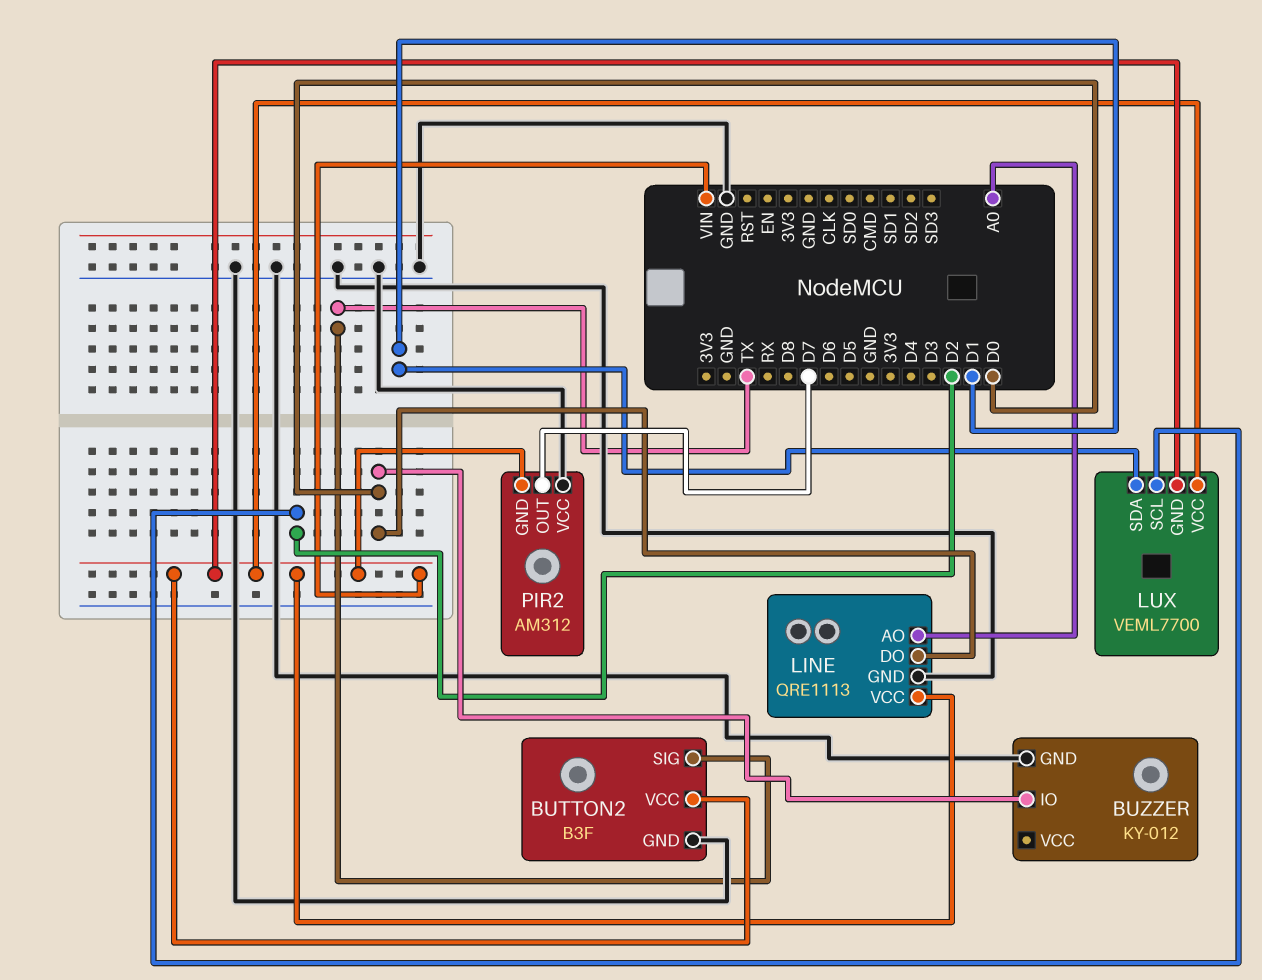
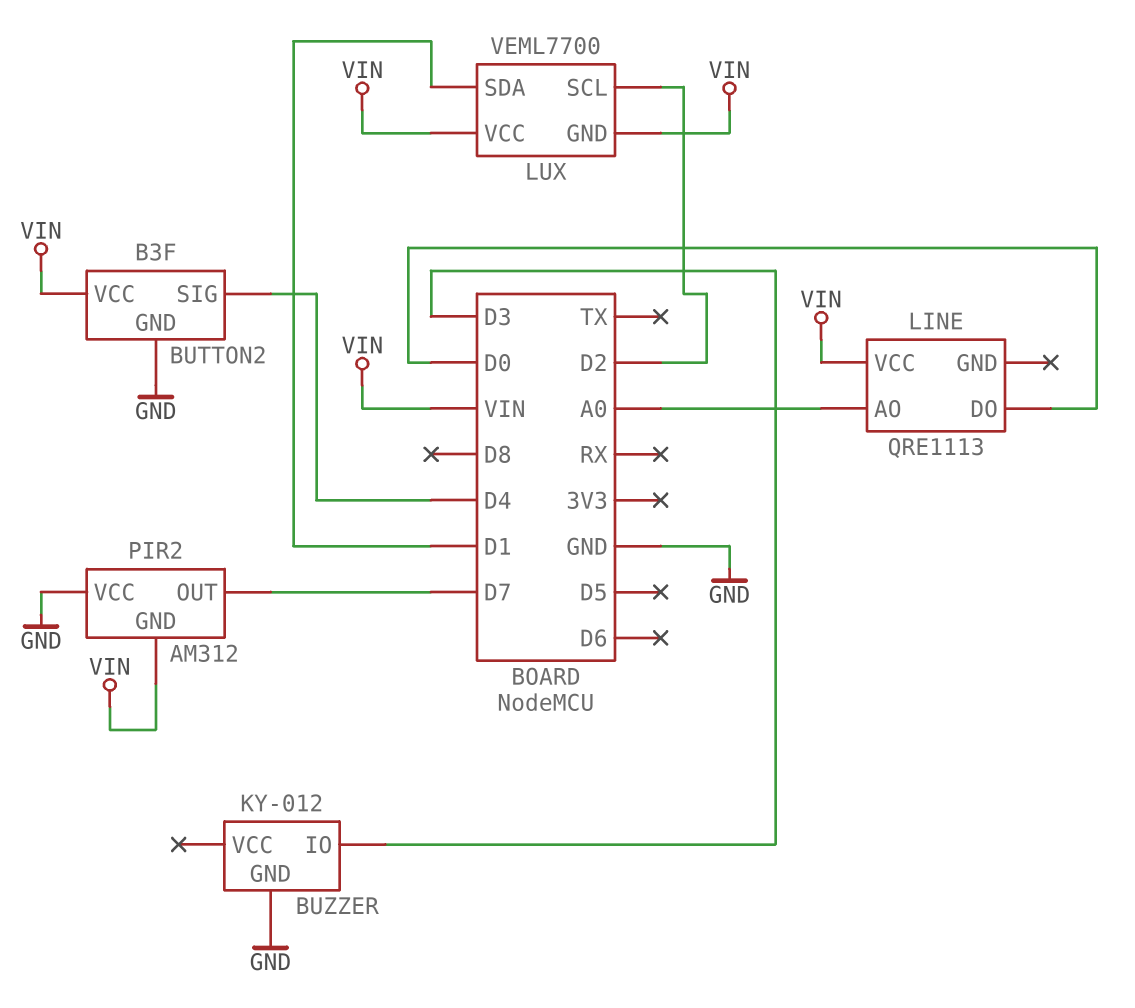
BUTTON2 pin SIG: TX -> D4
BUZZER pin IO: D0 -> D3
LINE pin GND: GND -> none

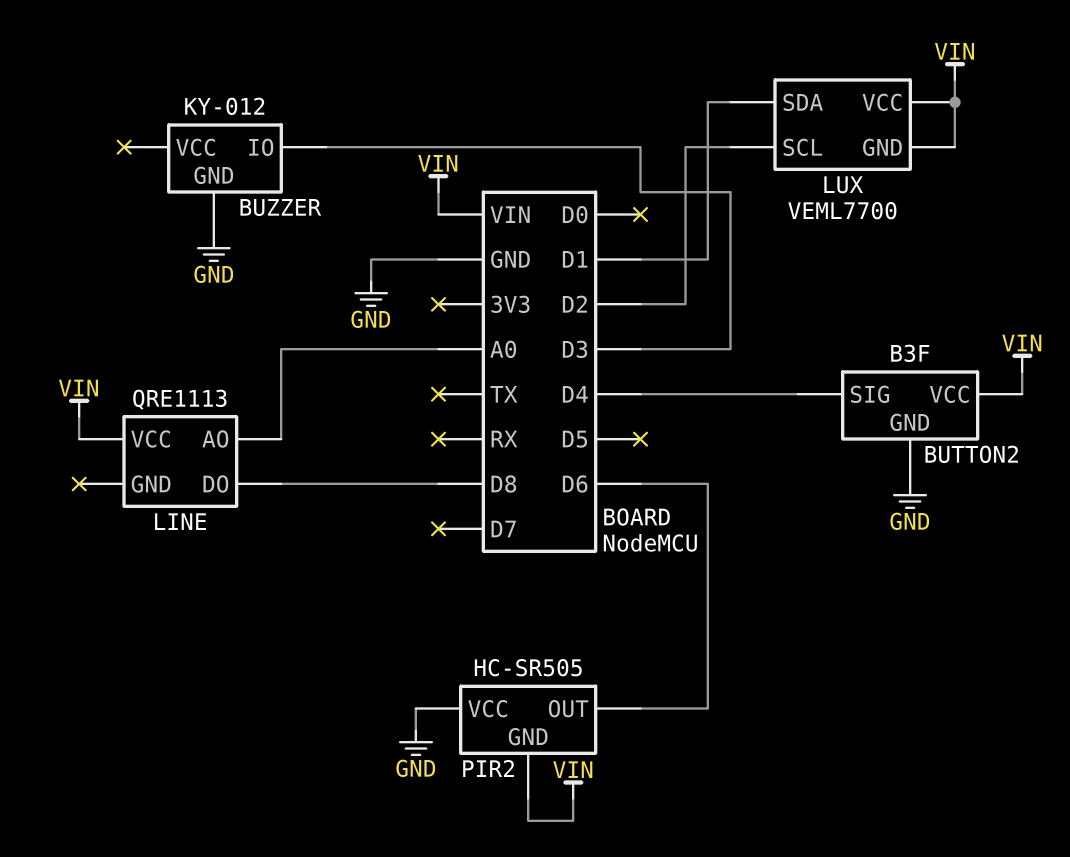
LINE pin DO: D0 -> D8
PIR2: AM312 -> HC-SR505
PIR2 pin OUT: D7 -> D6

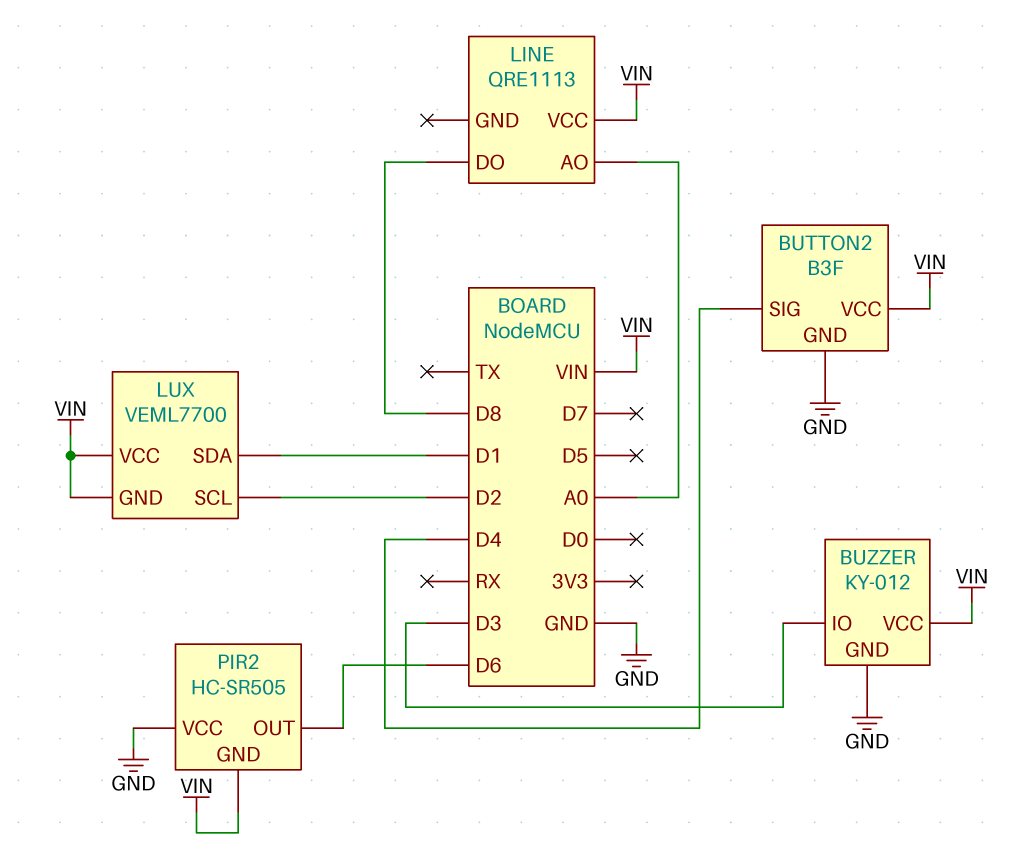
BUZZER pin VCC: none -> VIN

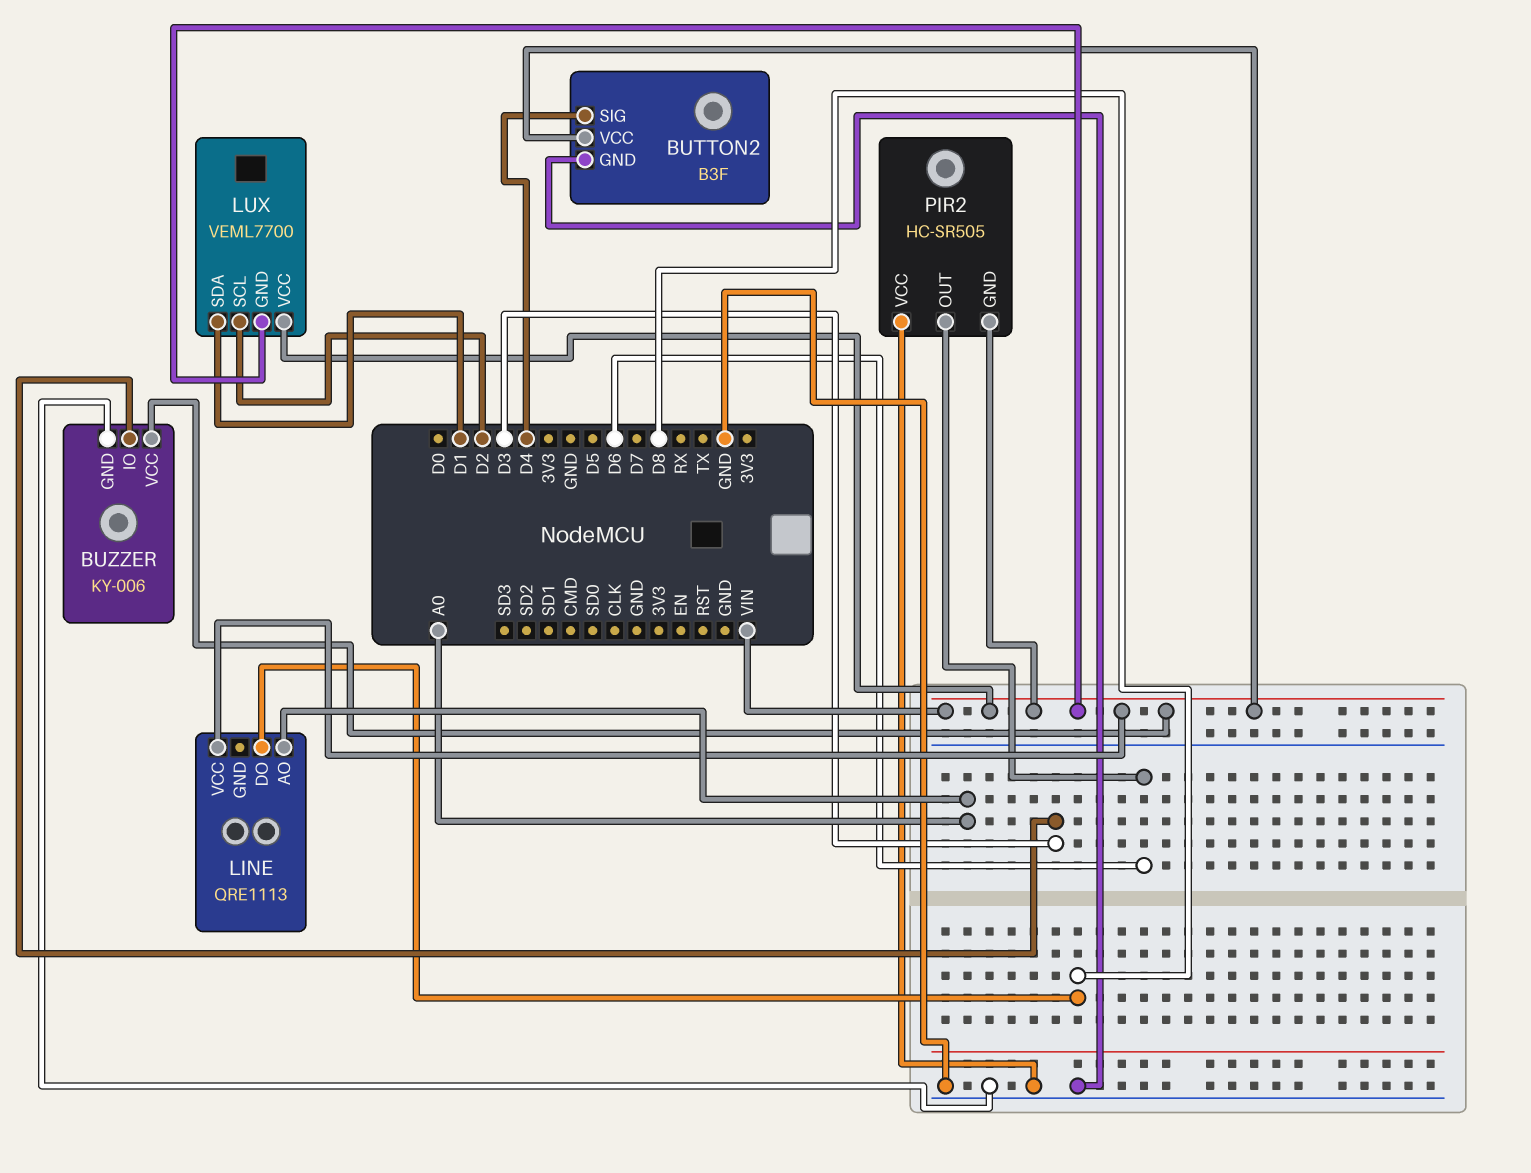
BUZZER: KY-012 -> KY-006

